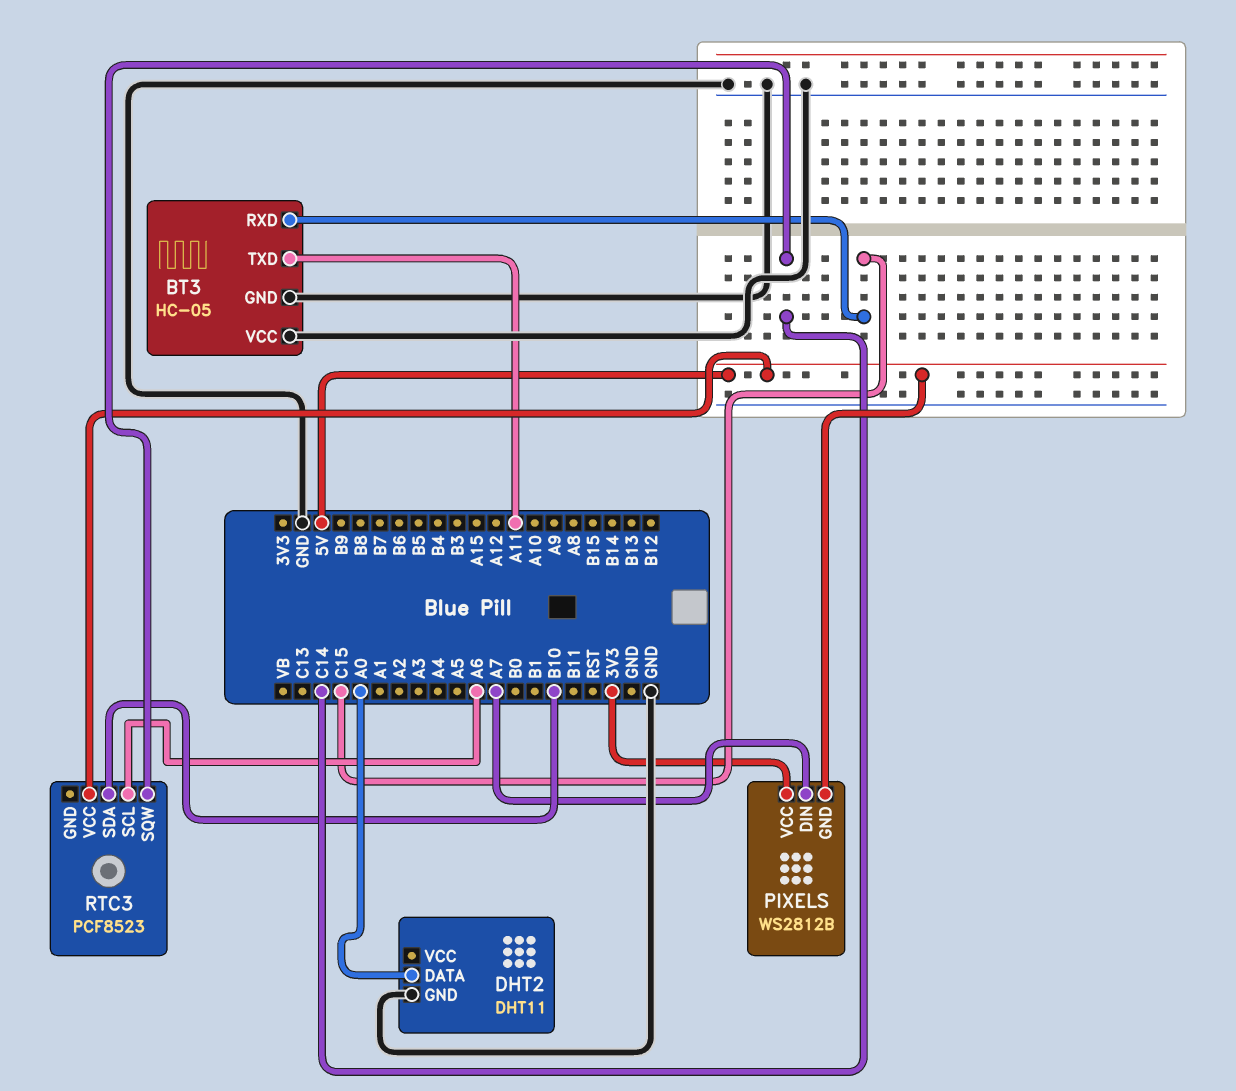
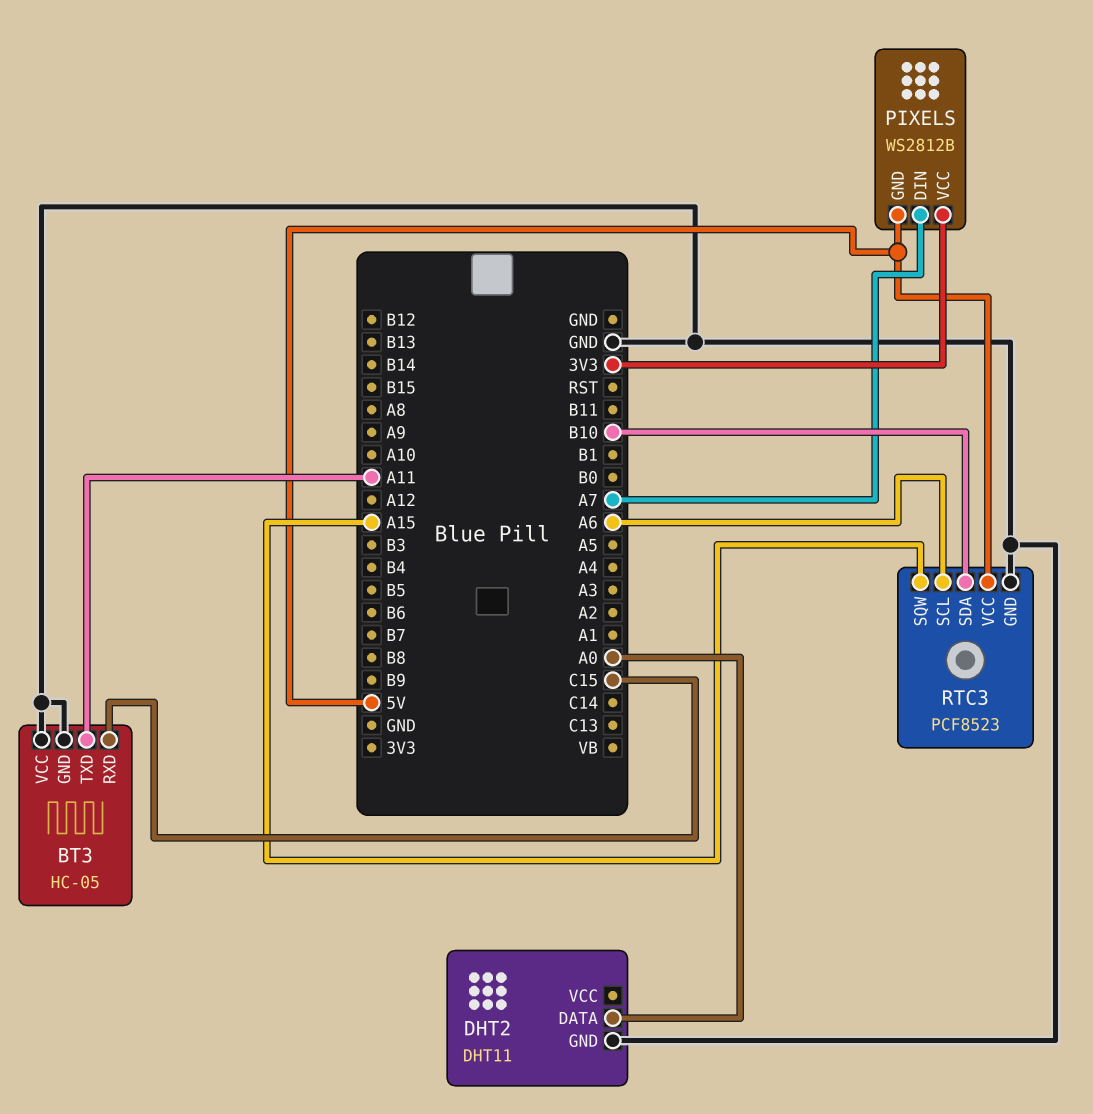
RTC3 pin GND: none -> GND
RTC3 pin SQW: C14 -> A15

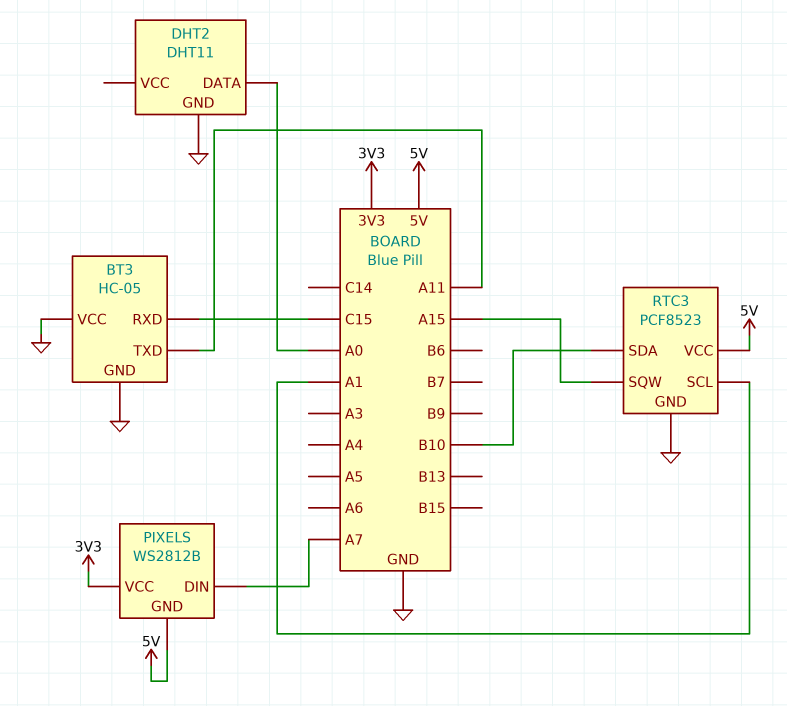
RTC3 pin SCL: A6 -> A1

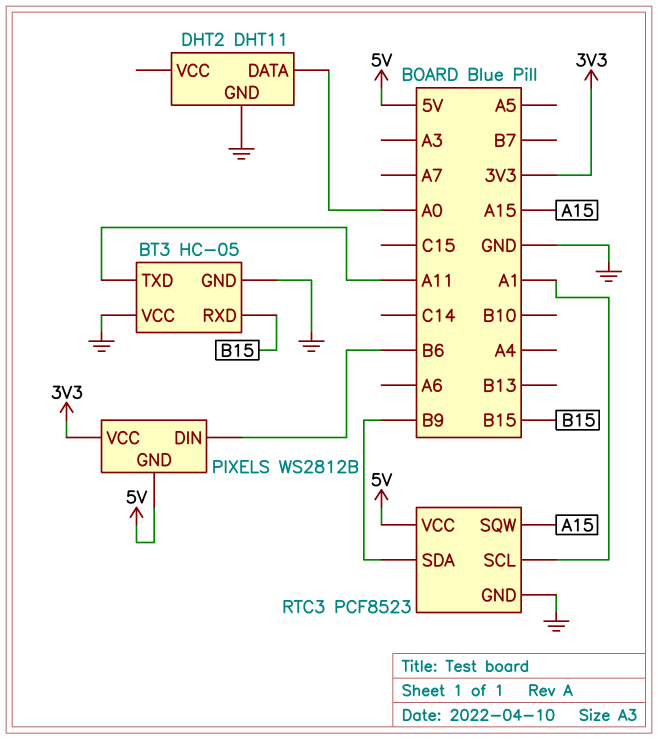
BT3 pin RXD: C15 -> B15
PIXELS pin DIN: A7 -> B6
RTC3 pin SDA: B10 -> B9

